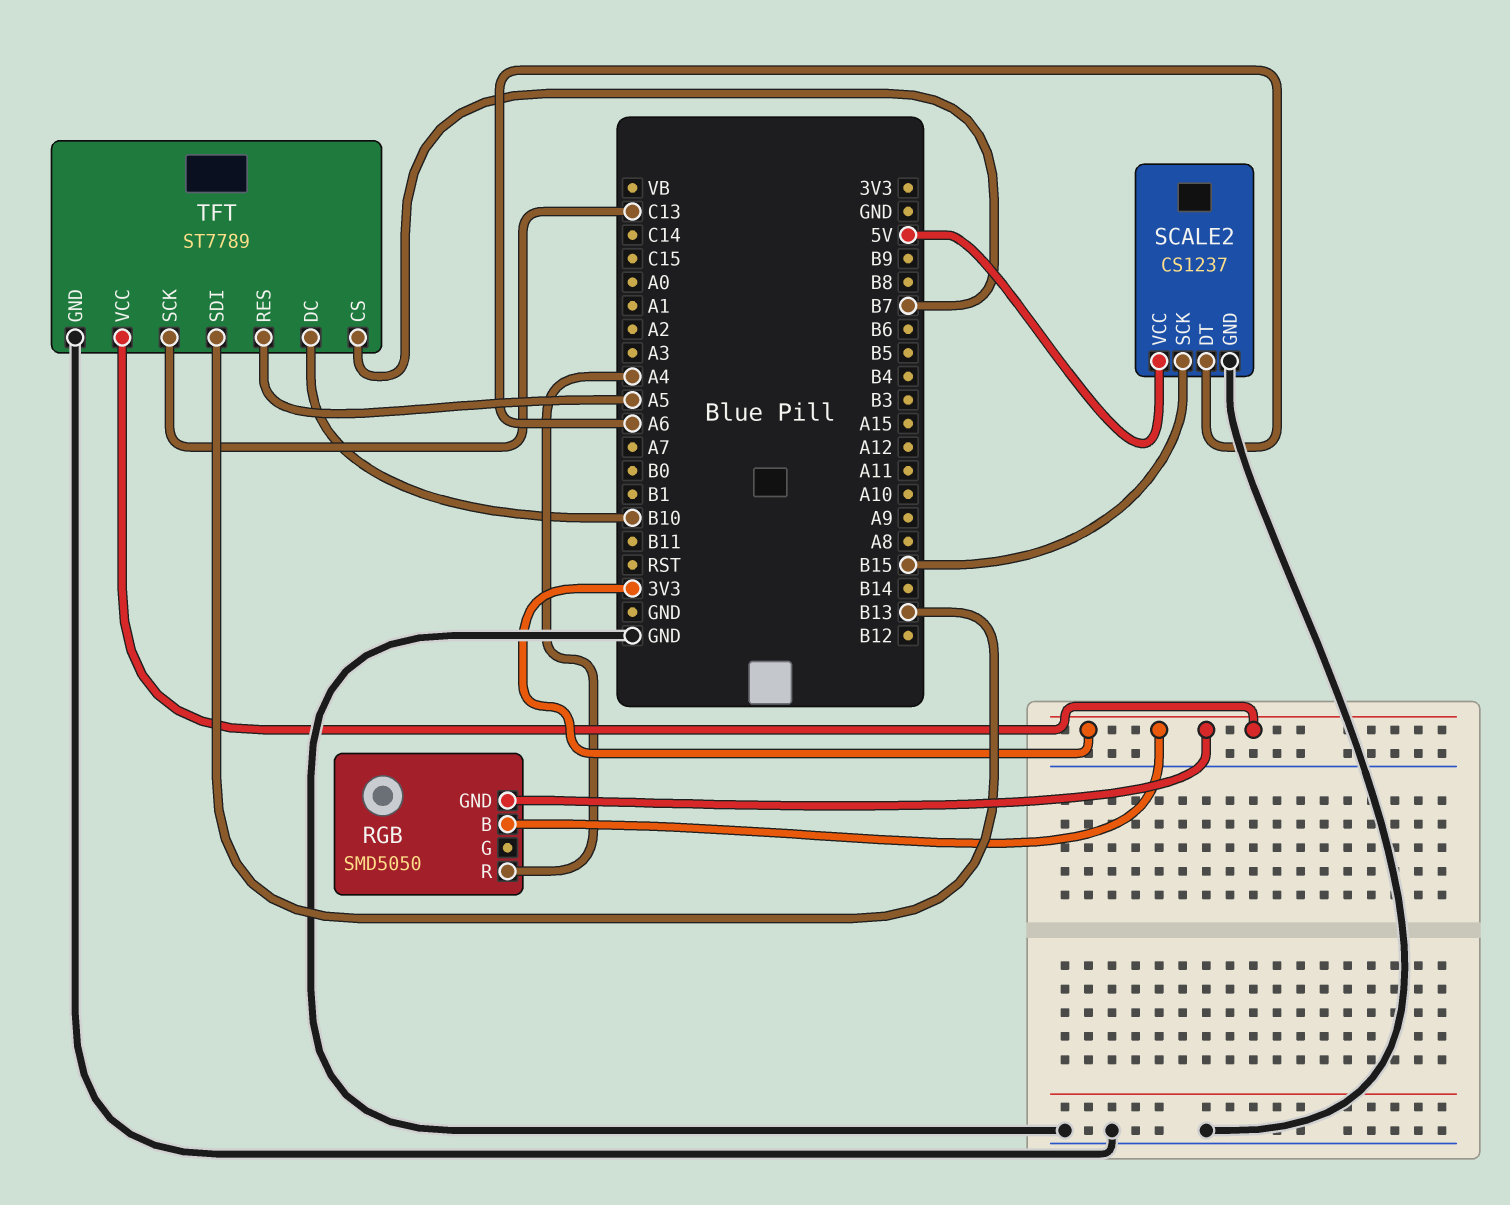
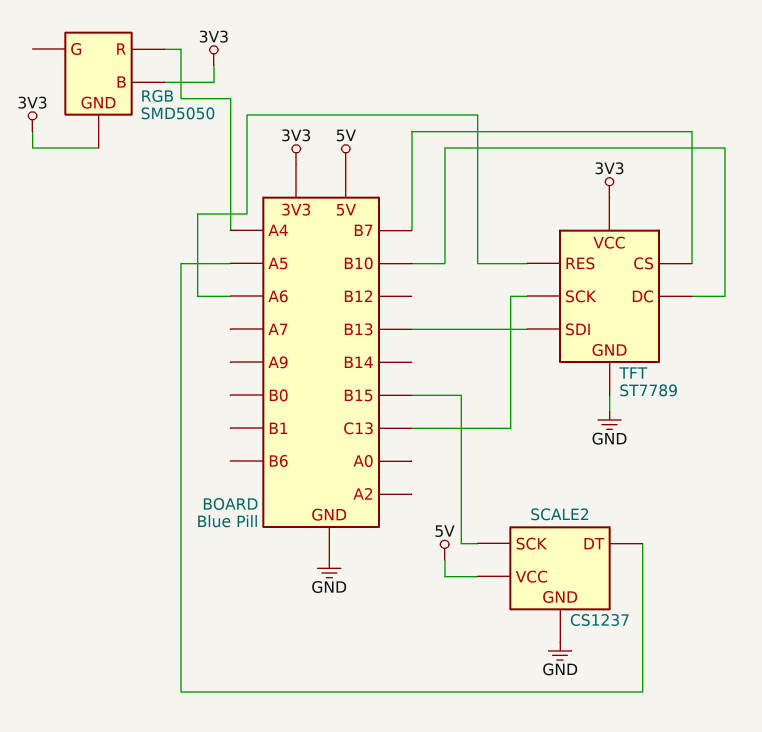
SCALE2 pin DT: A6 -> A5
TFT pin RES: A5 -> A6

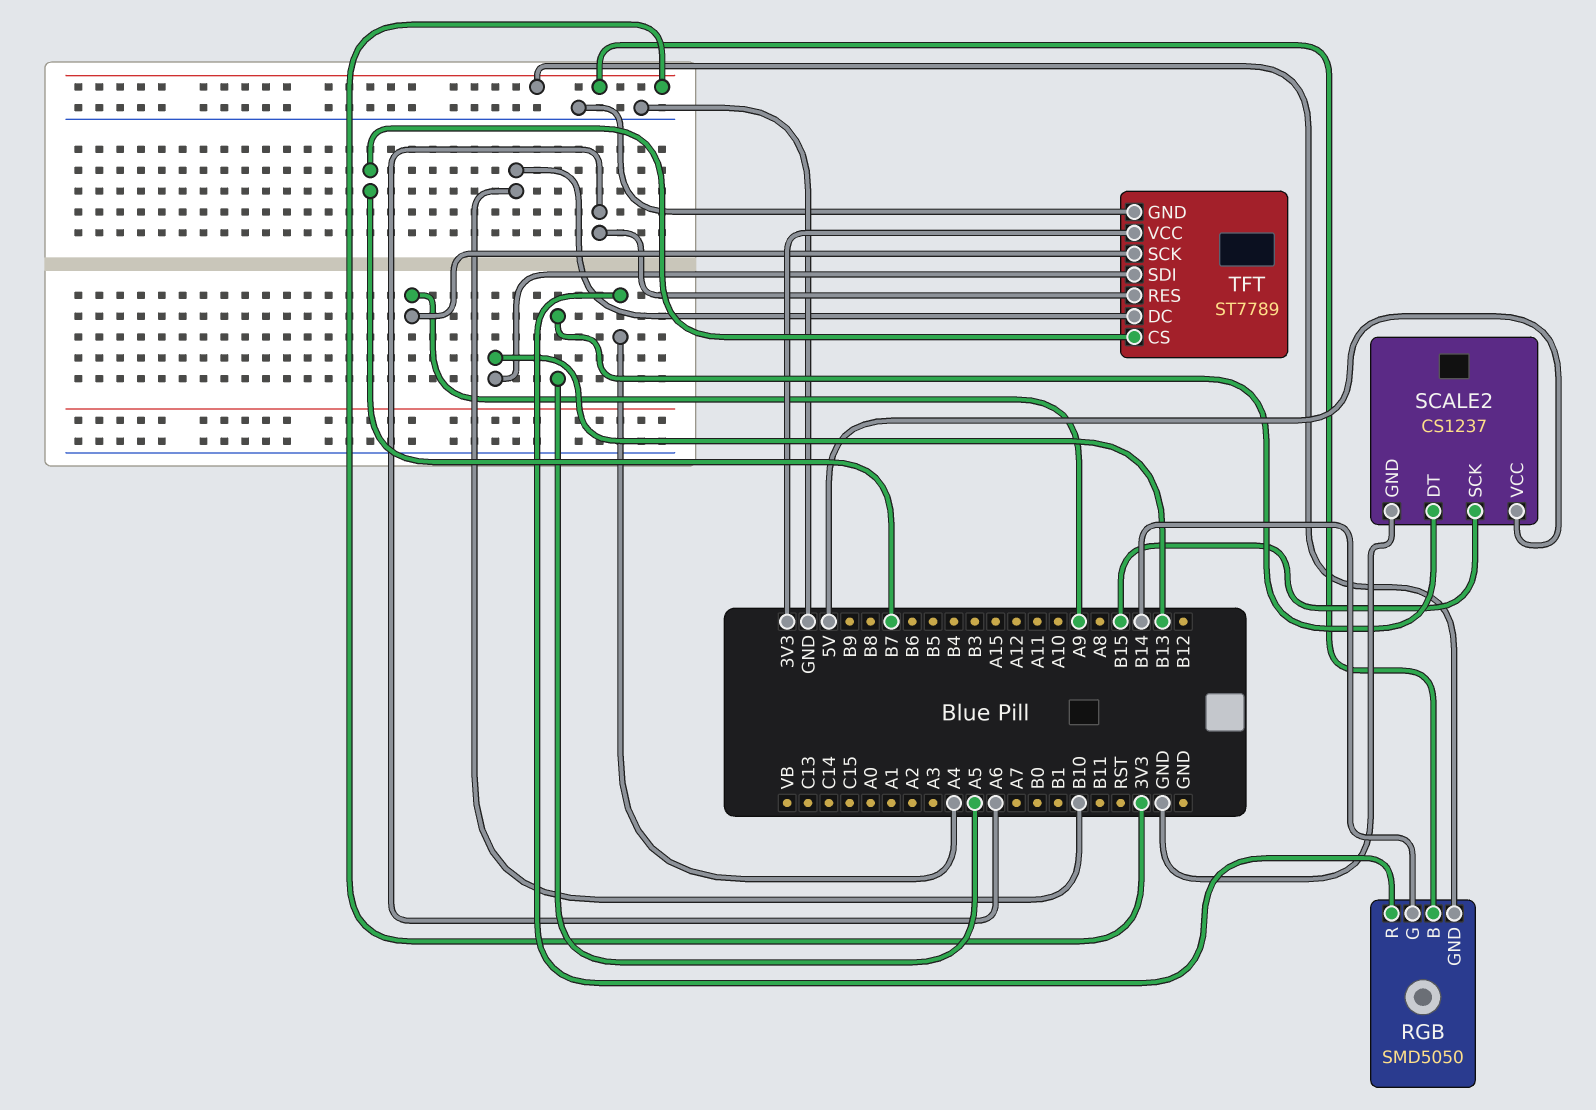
RGB pin G: none -> B14
TFT pin SCK: C13 -> A9

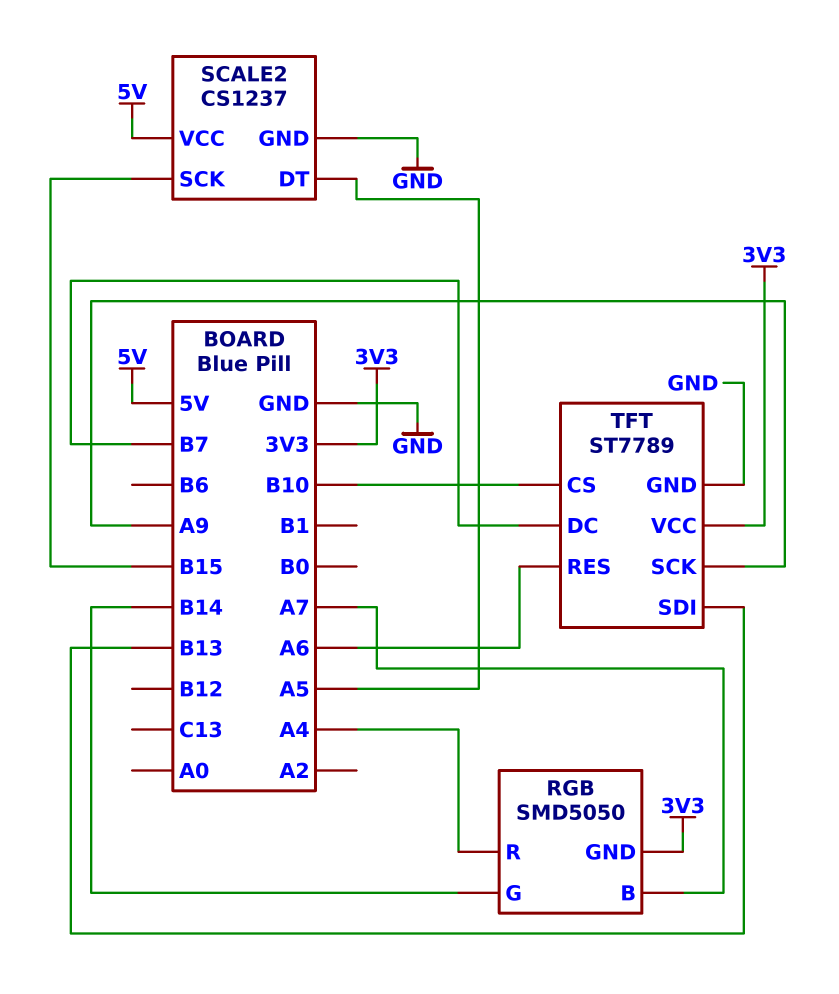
RGB pin B: 3V3 -> A7
TFT pin CS: B7 -> B10
TFT pin DC: B10 -> B7

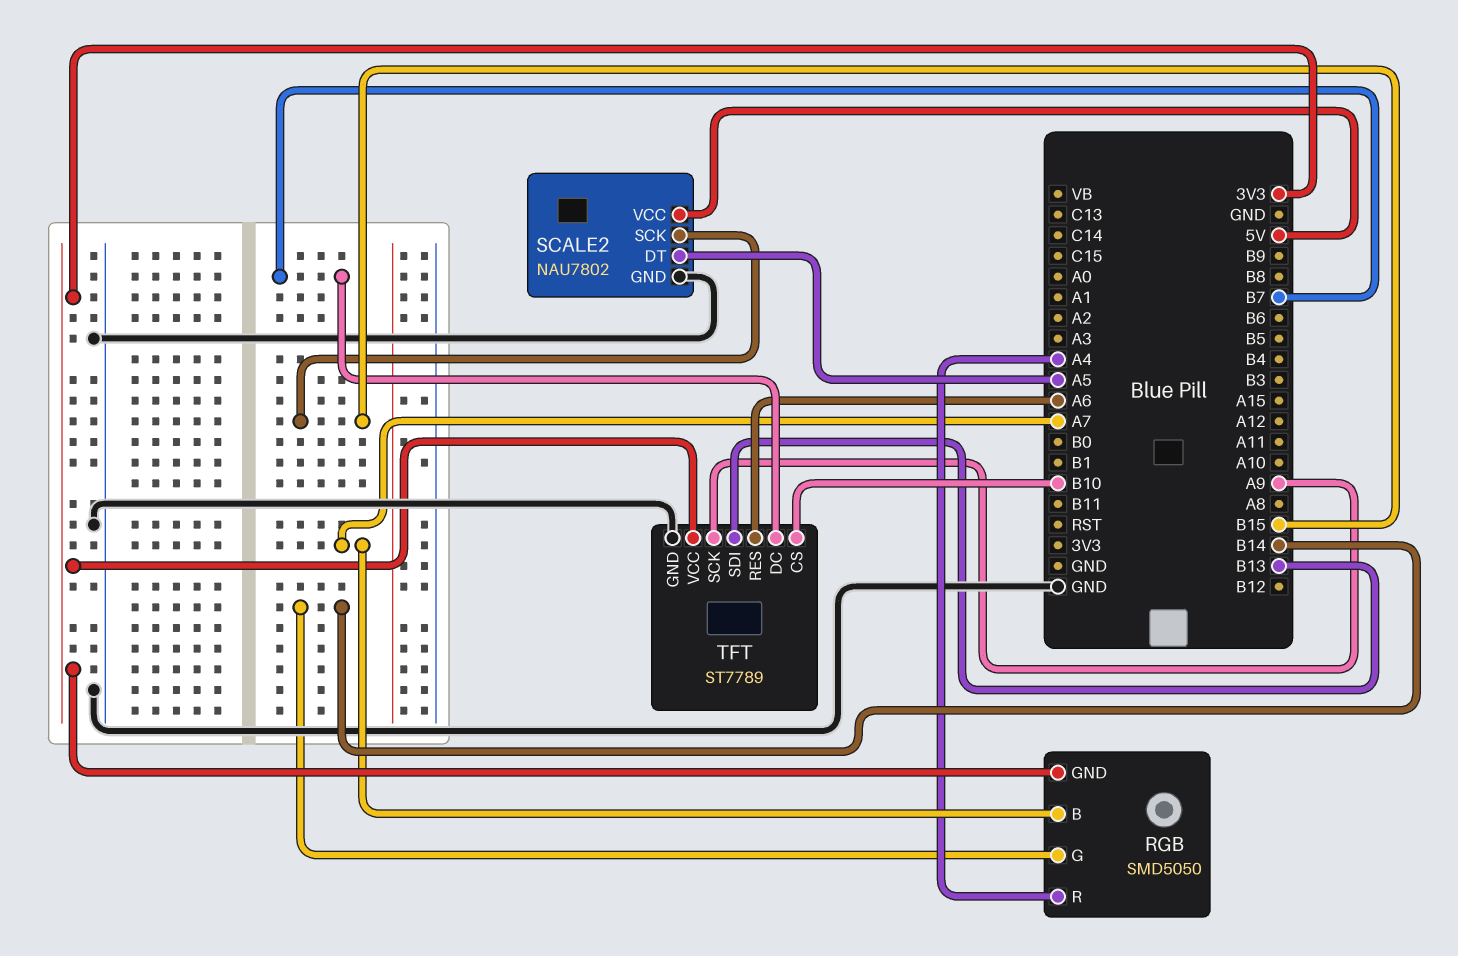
SCALE2: CS1237 -> NAU7802

